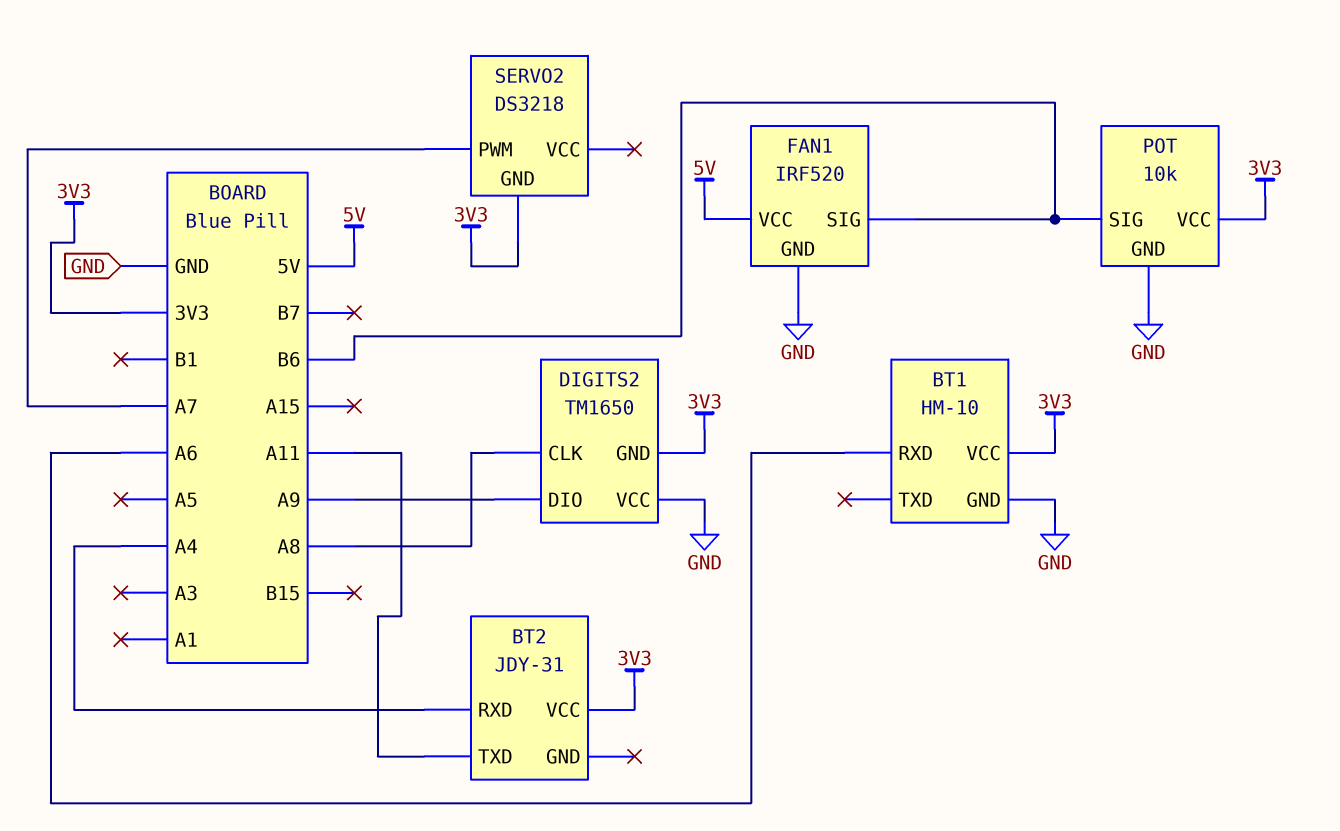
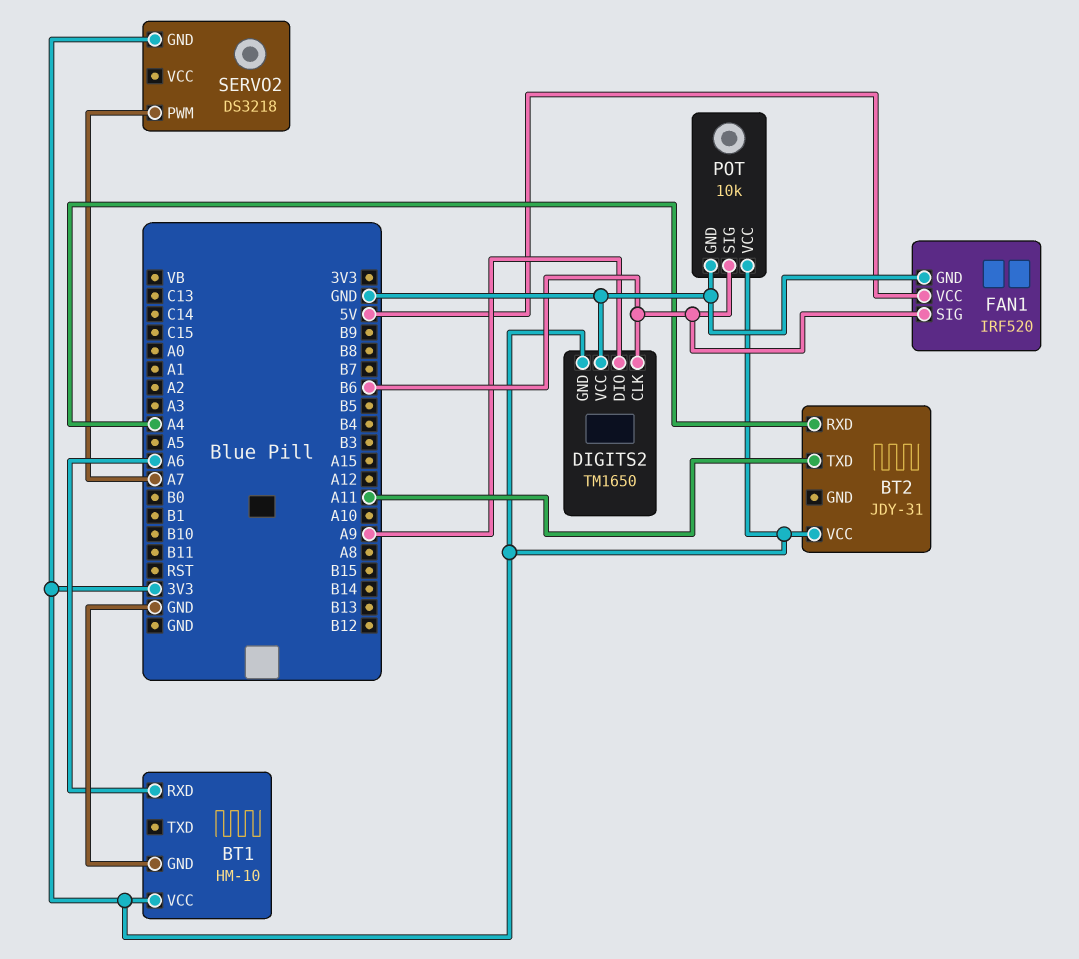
DIGITS2 pin CLK: A8 -> B6

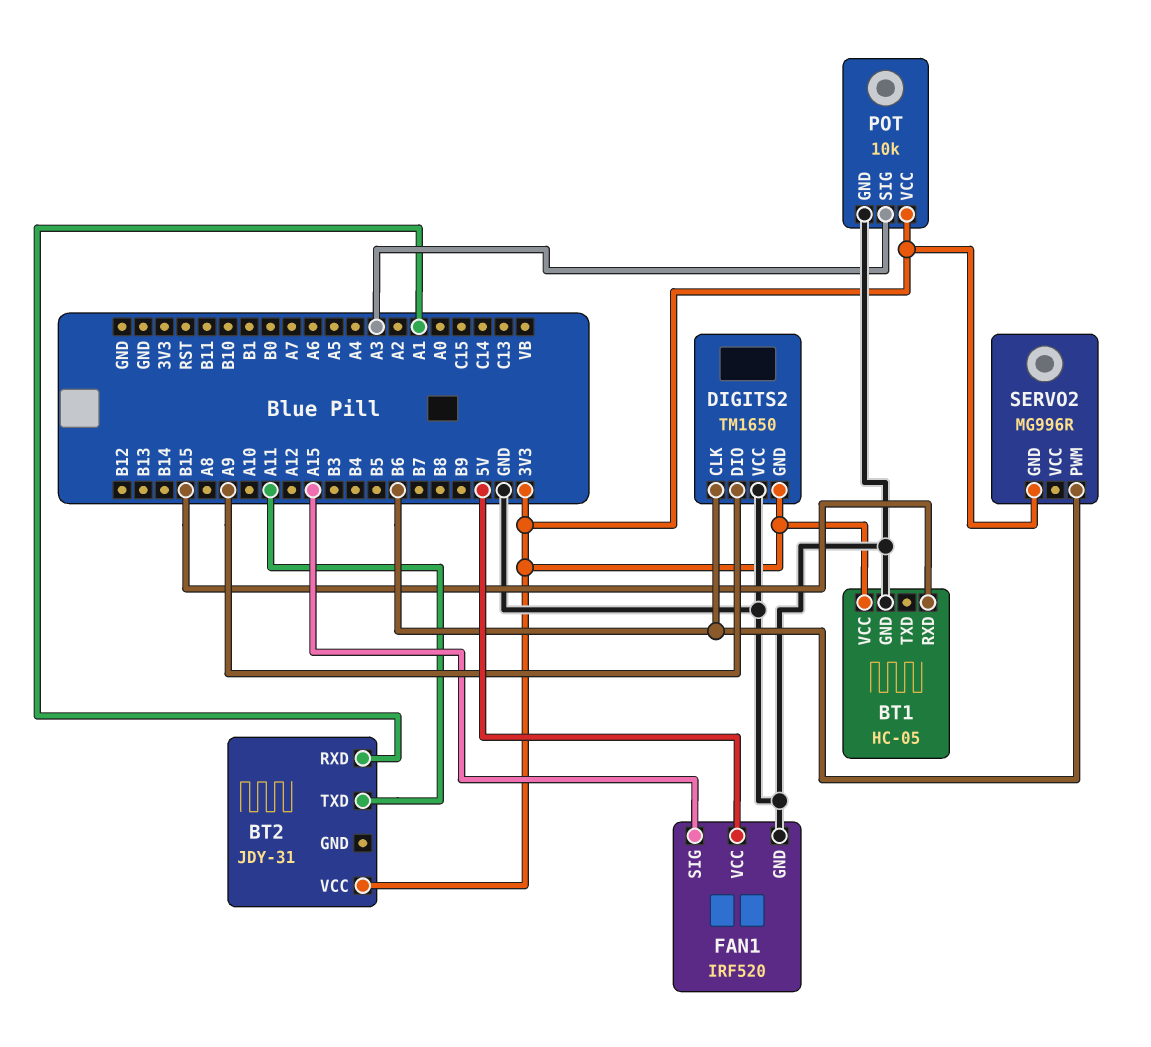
BT1: HM-10 -> HC-05
BT1 pin RXD: A6 -> B15
BT2 pin RXD: A4 -> A1
FAN1 pin SIG: B6 -> A15
POT pin SIG: B6 -> A3
SERVO2: DS3218 -> MG996R
SERVO2 pin PWM: A7 -> B6

